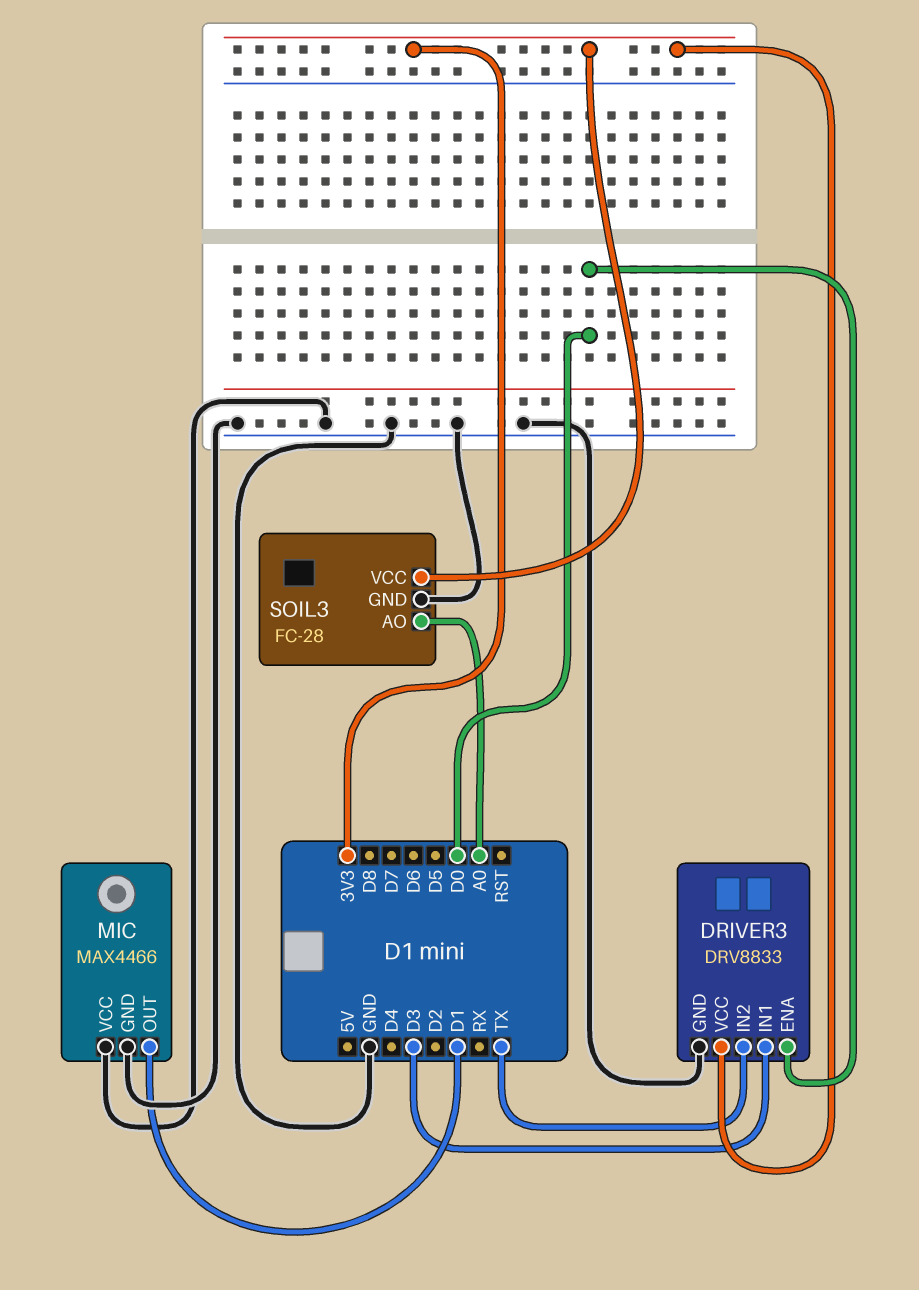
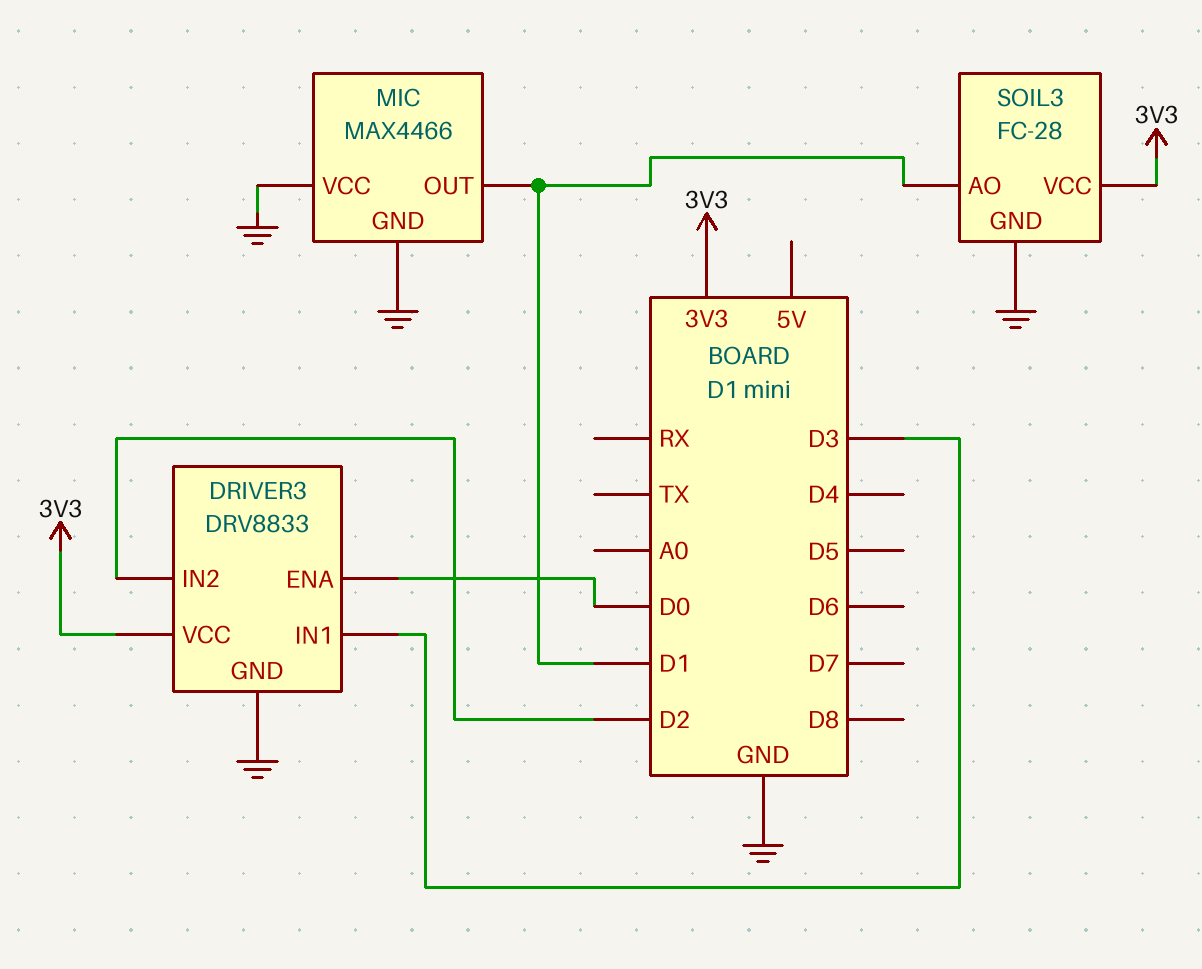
DRIVER3 pin IN2: TX -> D2
SOIL3 pin AO: A0 -> D1

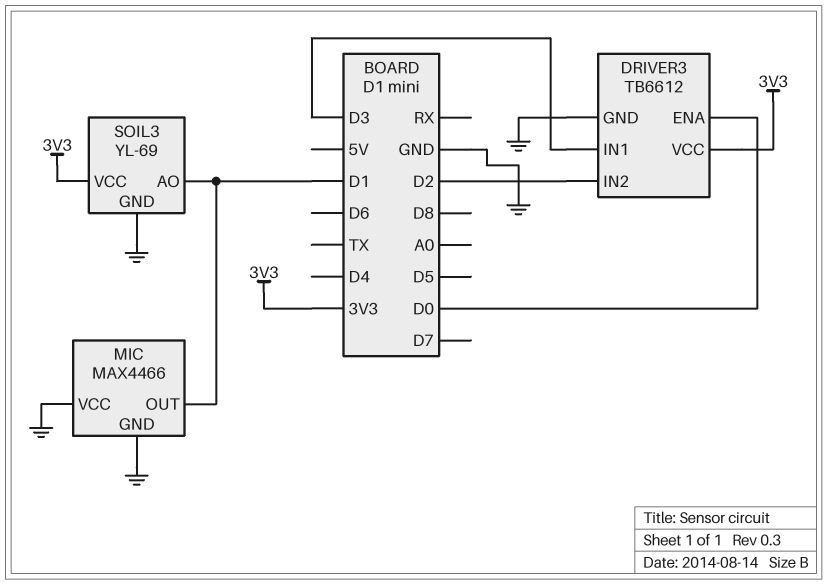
DRIVER3: DRV8833 -> TB6612
SOIL3: FC-28 -> YL-69

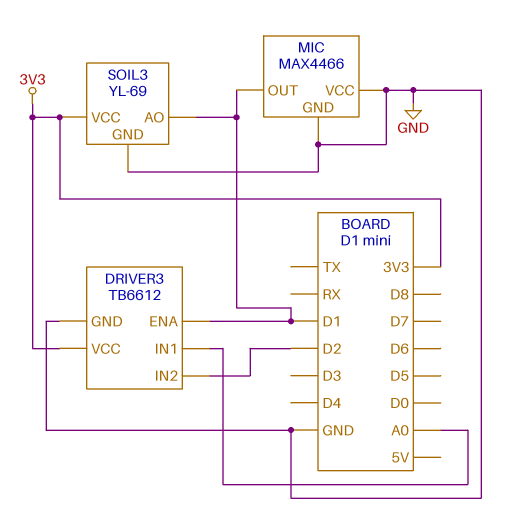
DRIVER3 pin ENA: D0 -> D1
DRIVER3 pin IN1: D3 -> A0

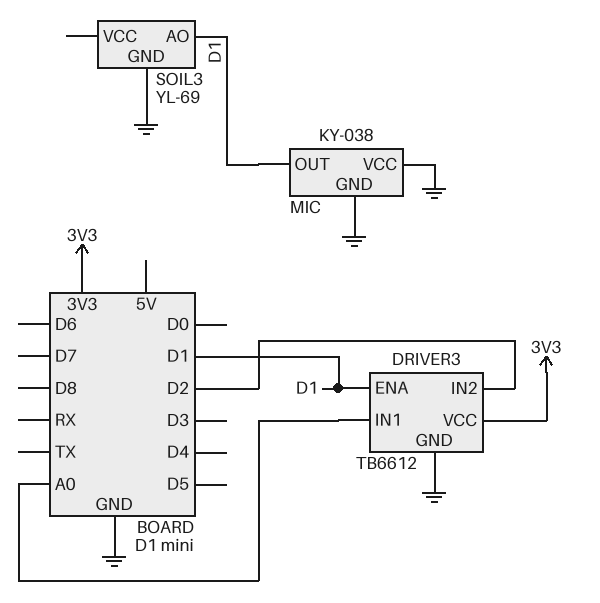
MIC: MAX4466 -> KY-038
SOIL3 pin VCC: 3V3 -> none

